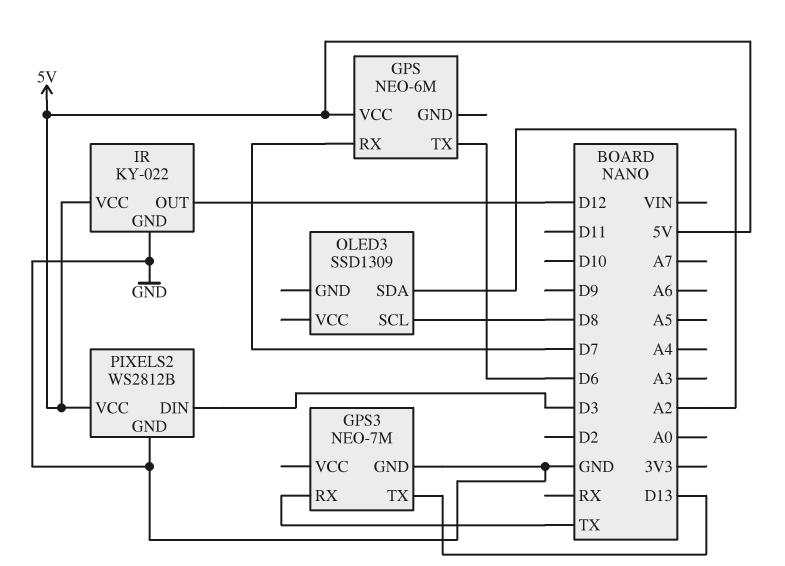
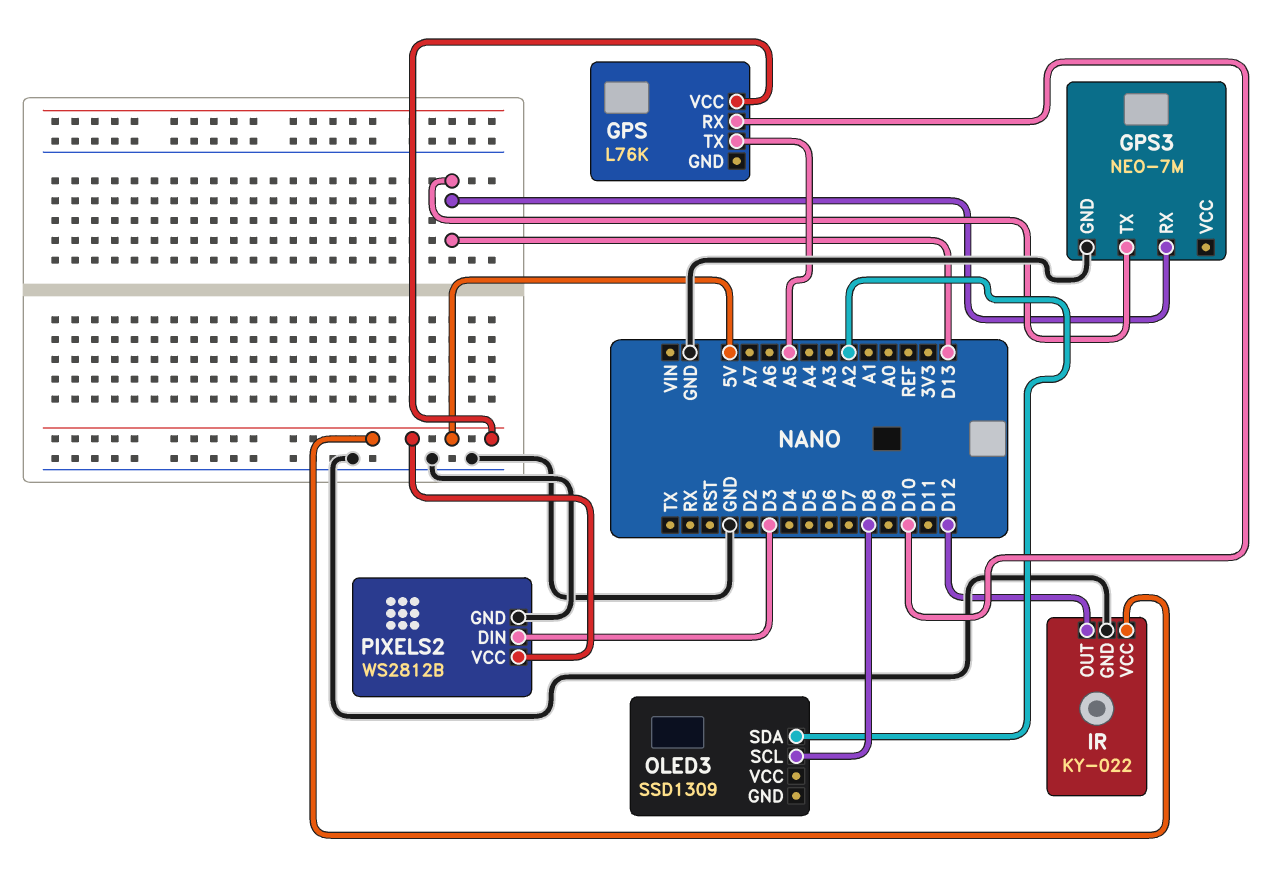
GPS: NEO-6M -> L76K
GPS pin RX: D7 -> D10
GPS pin TX: D6 -> A5
GPS3 pin RX: TX -> D13

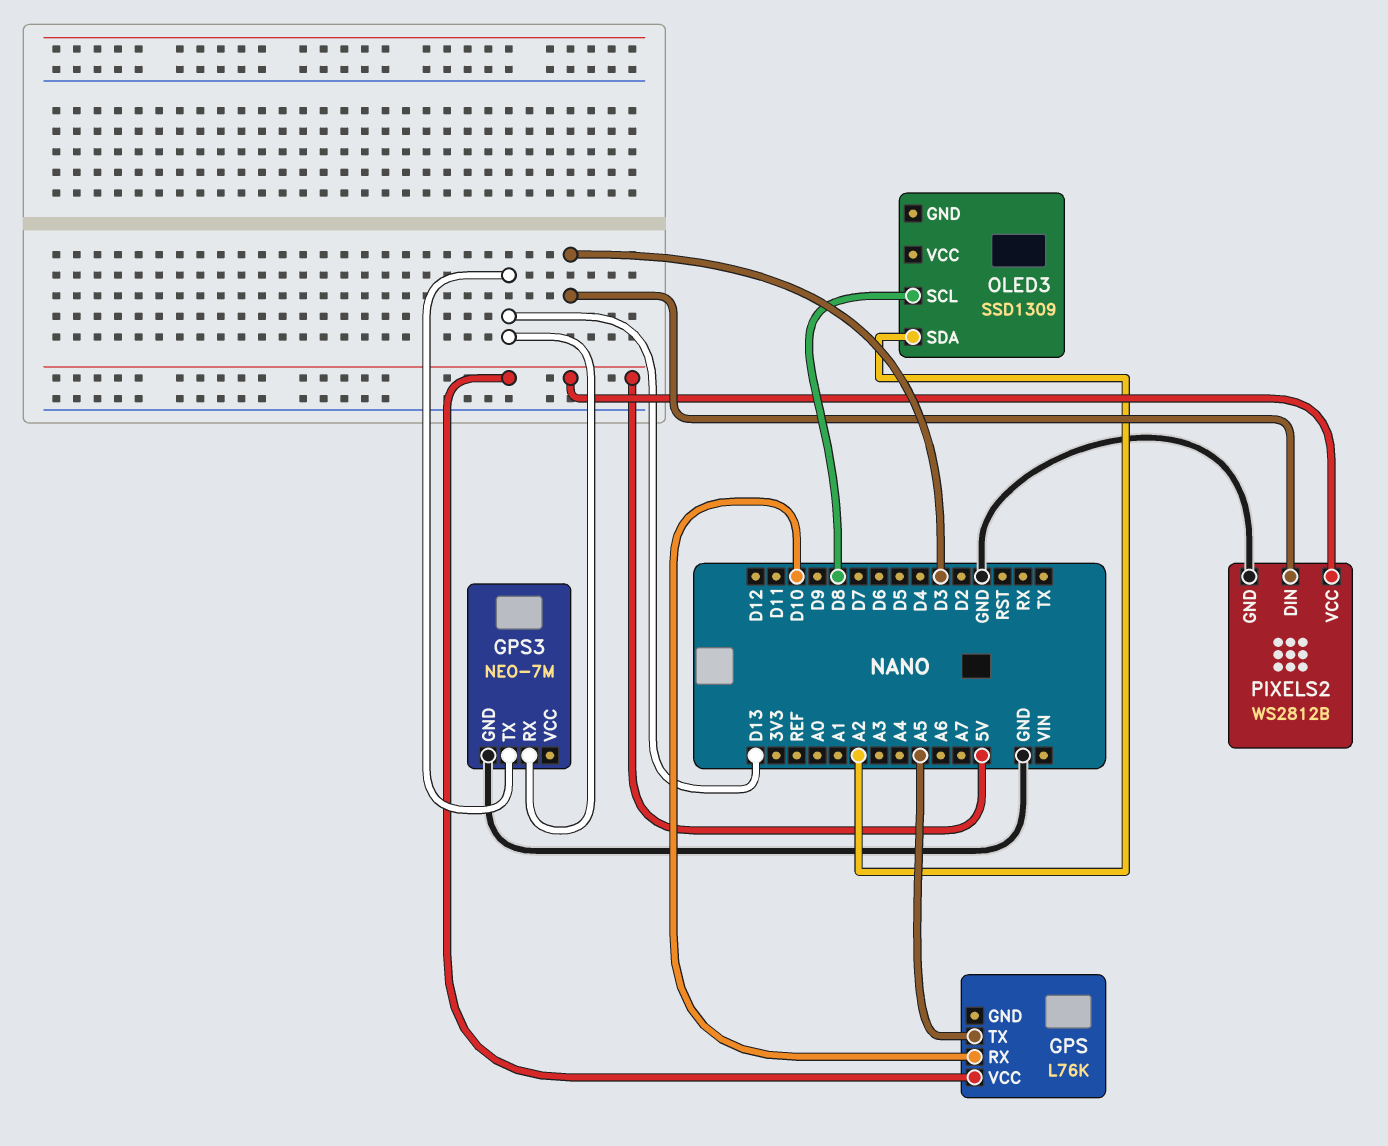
IR: KY-022 -> none
IR pin GND: GND -> none
IR pin OUT: D12 -> none
IR pin VCC: 5V -> none

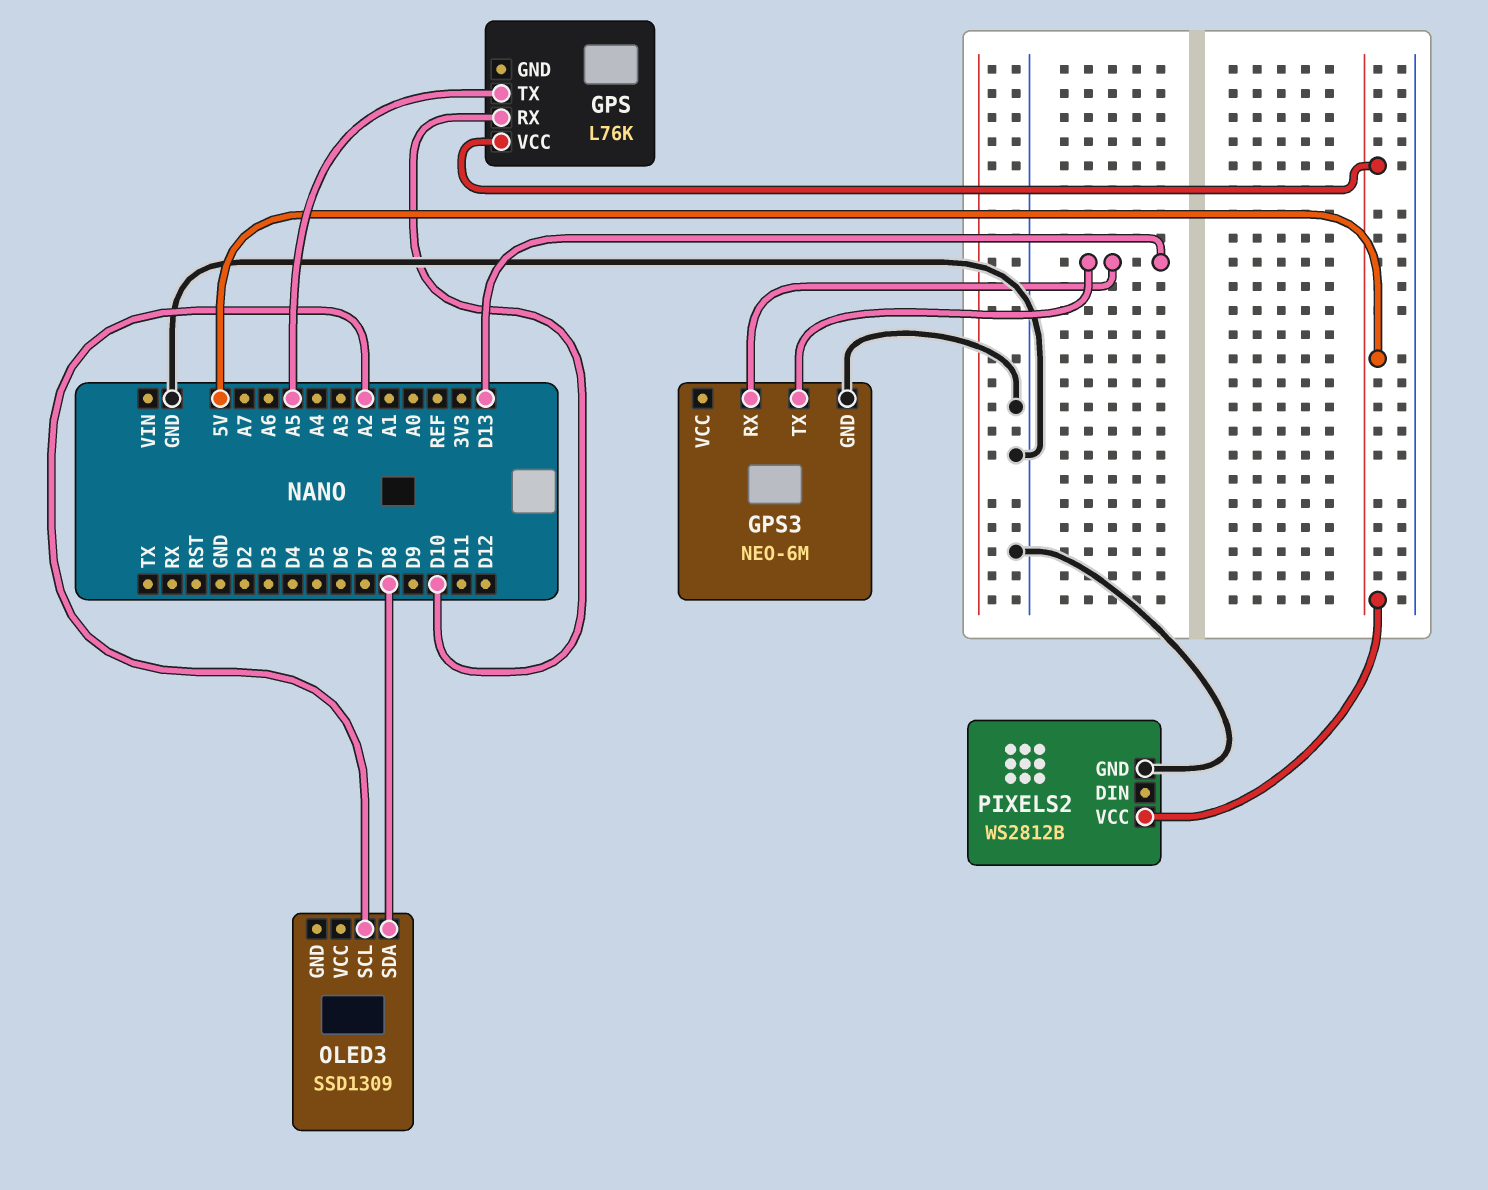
GPS3: NEO-7M -> NEO-6M
OLED3 pin SCL: D8 -> A2
OLED3 pin SDA: A2 -> D8
PIXELS2 pin DIN: D3 -> none

